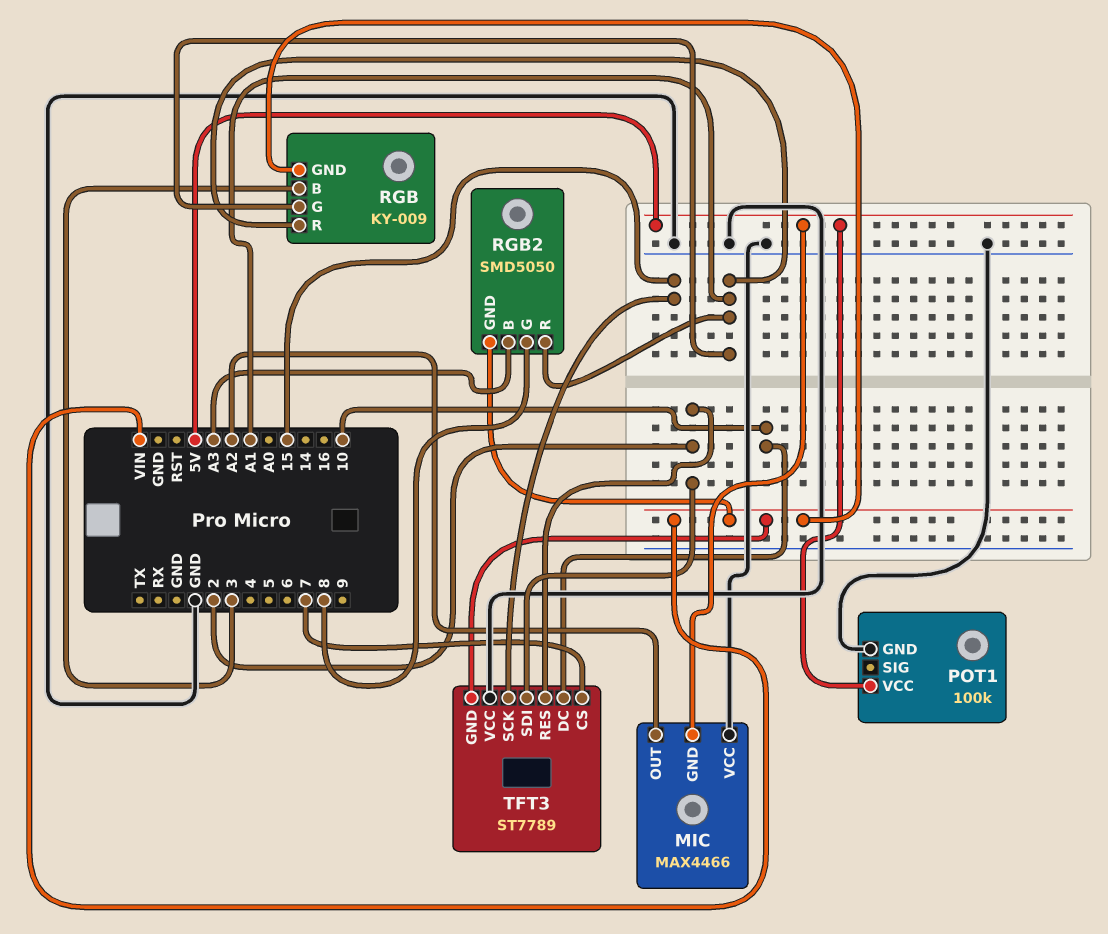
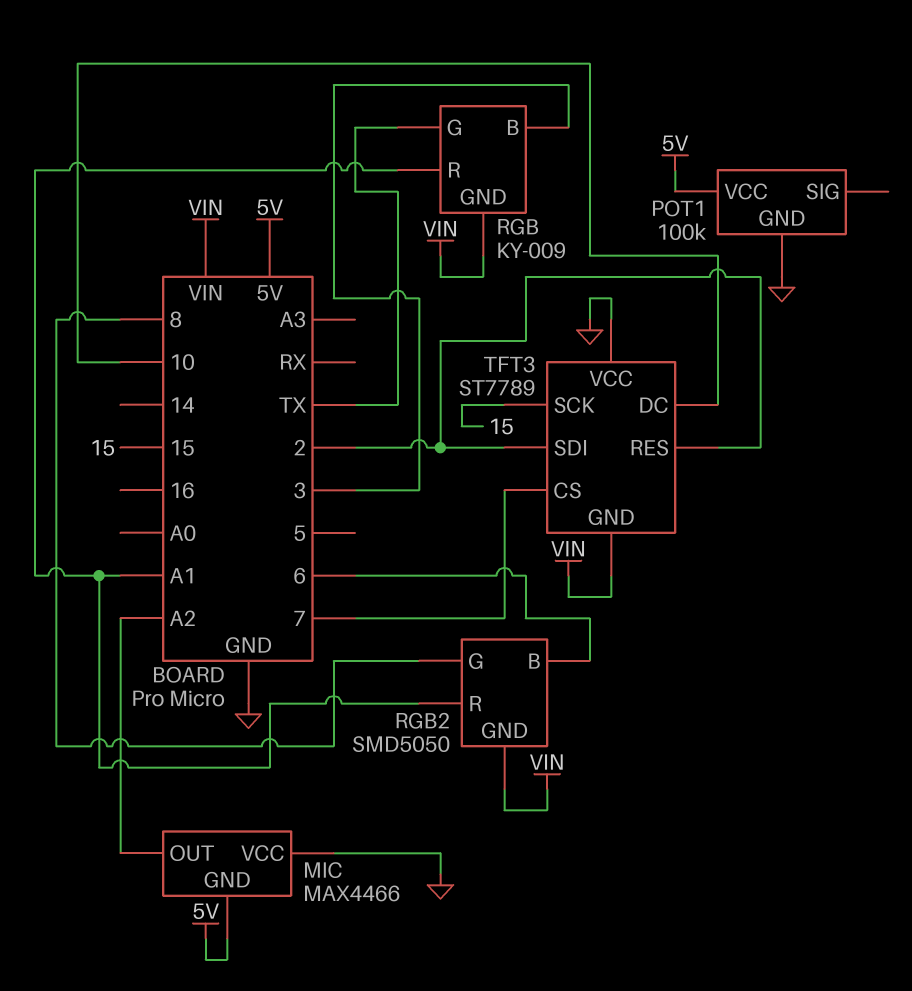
RGB pin G: A1 -> TX
RGB2 pin B: A3 -> 6

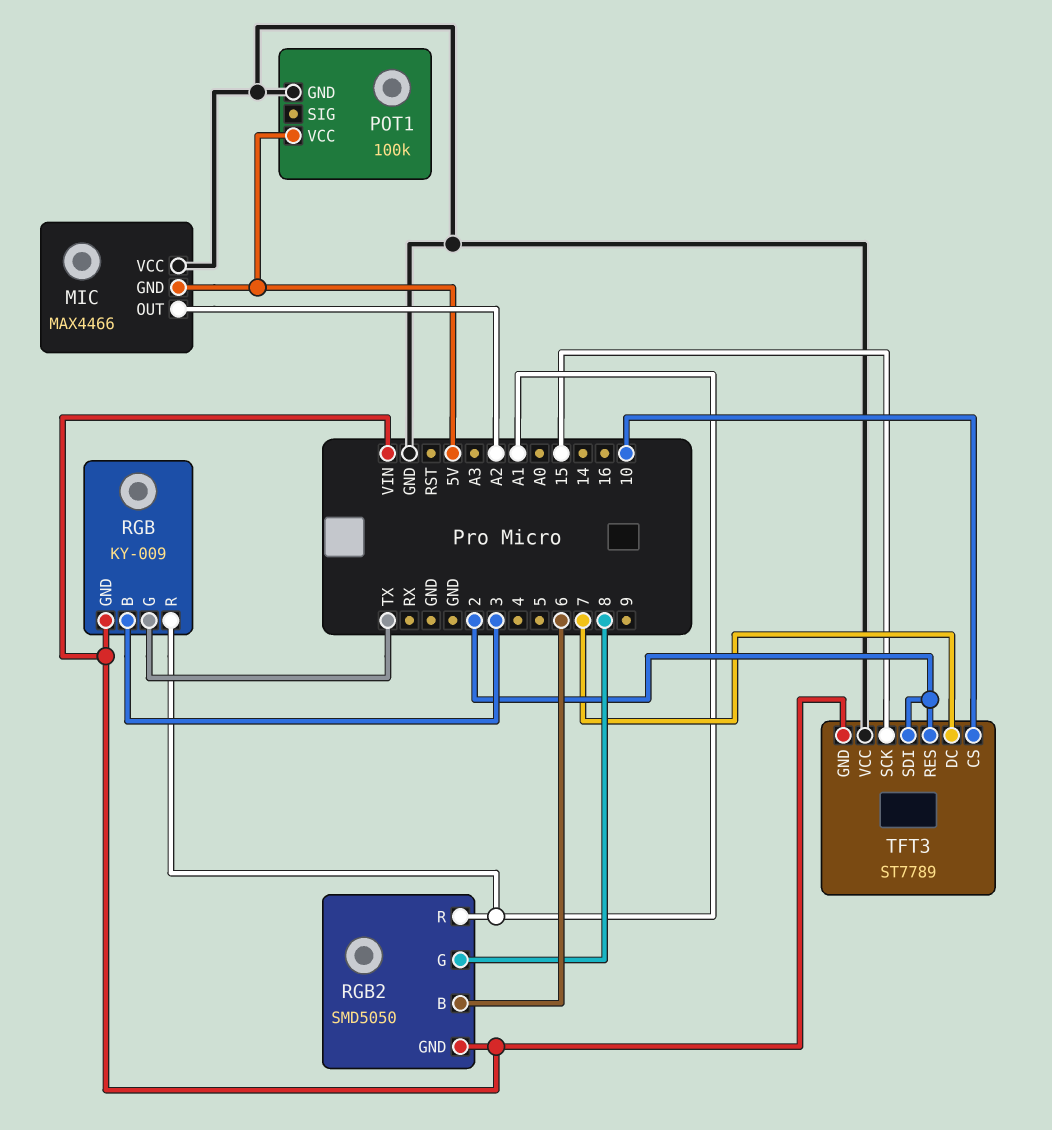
TFT3 pin CS: 7 -> 10
TFT3 pin DC: 10 -> 7

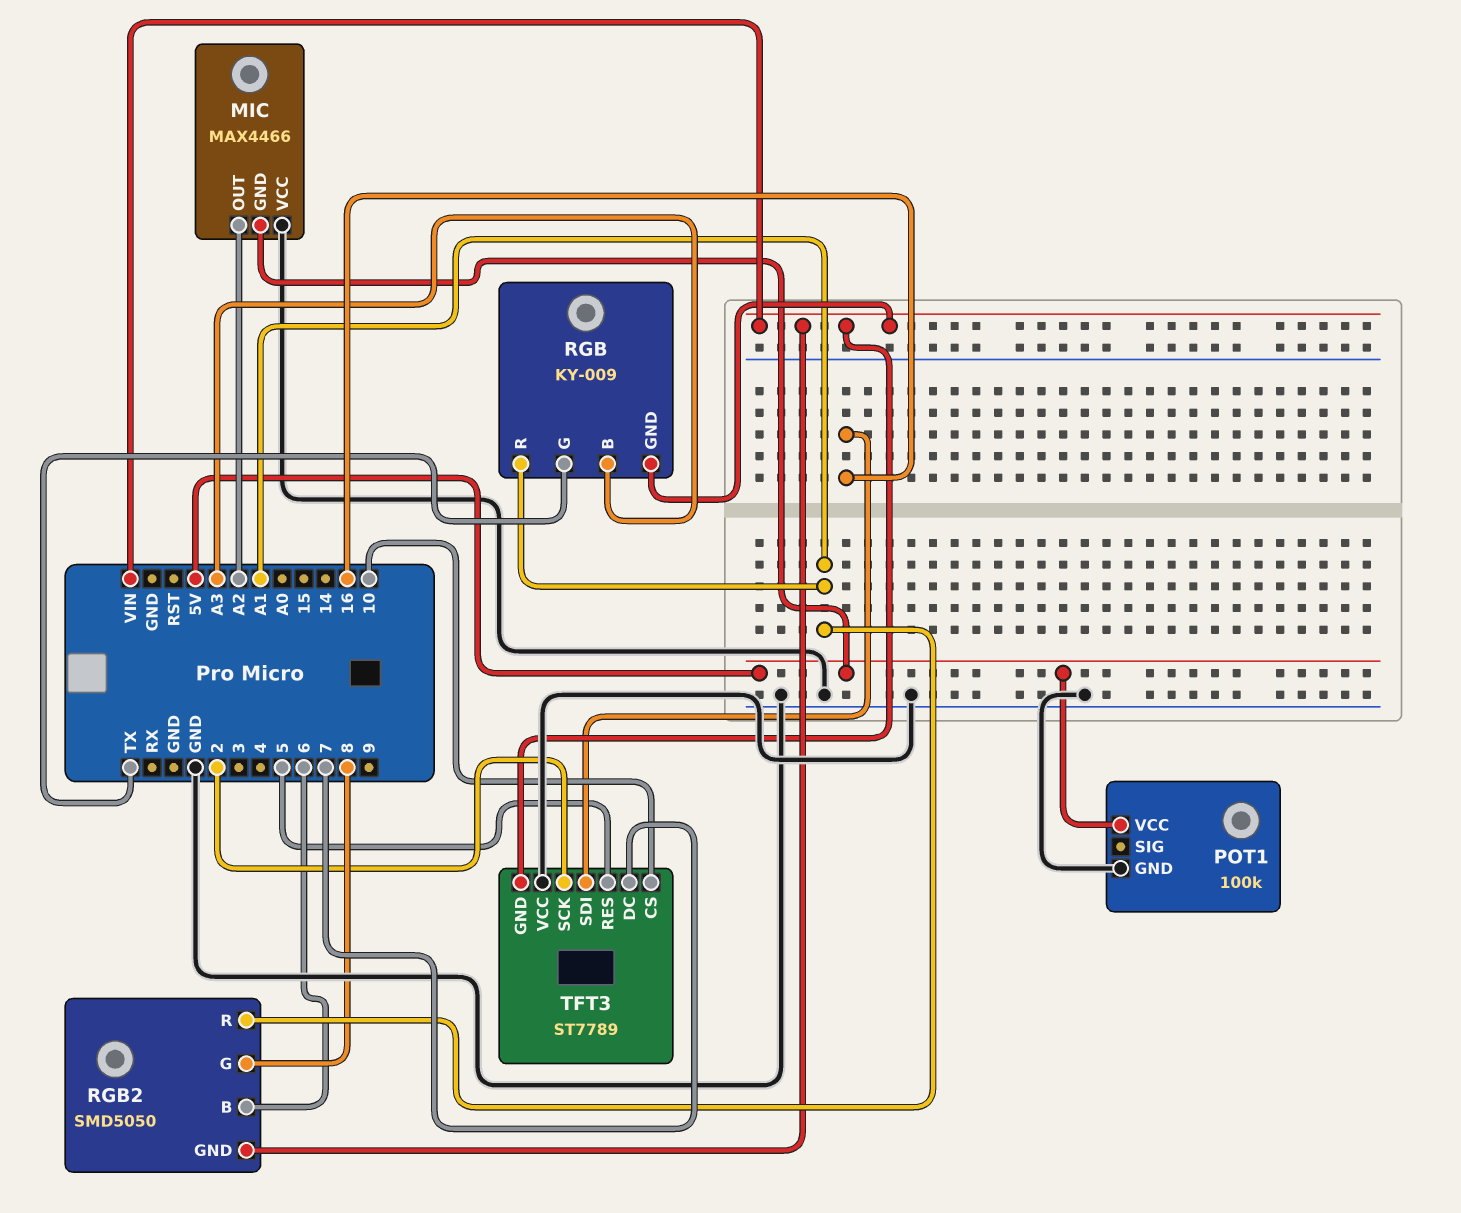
RGB pin B: 3 -> A3
TFT3 pin RES: 2 -> 5
TFT3 pin SCK: 15 -> 2
TFT3 pin SDI: 2 -> 16

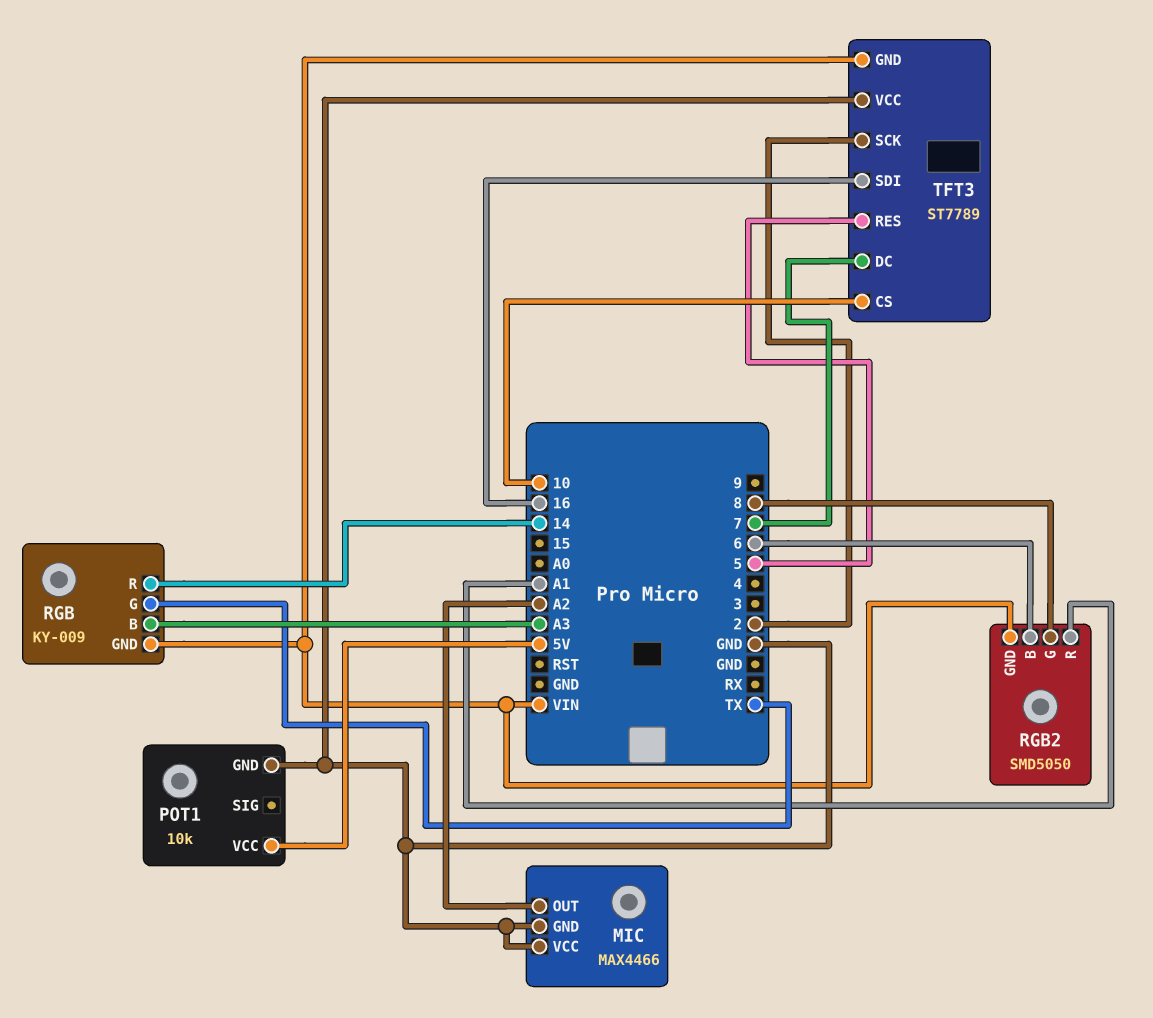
MIC pin GND: 5V -> GND
POT1: 100k -> 10k
RGB pin R: A1 -> 14

